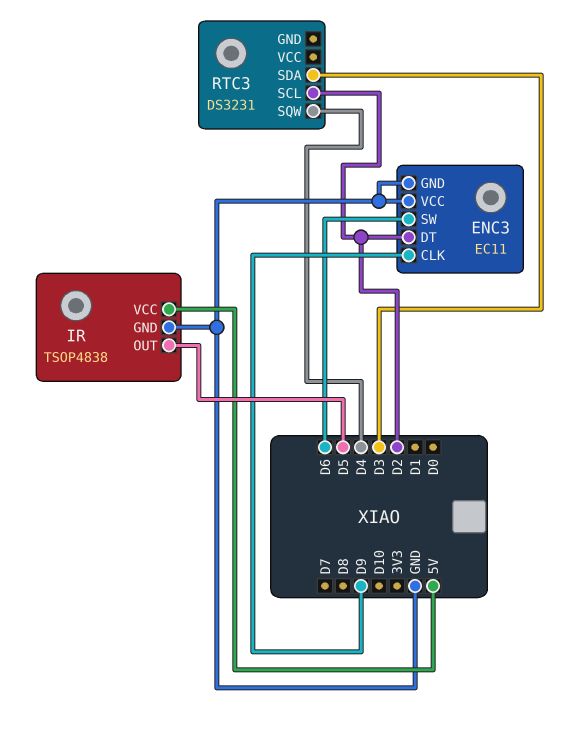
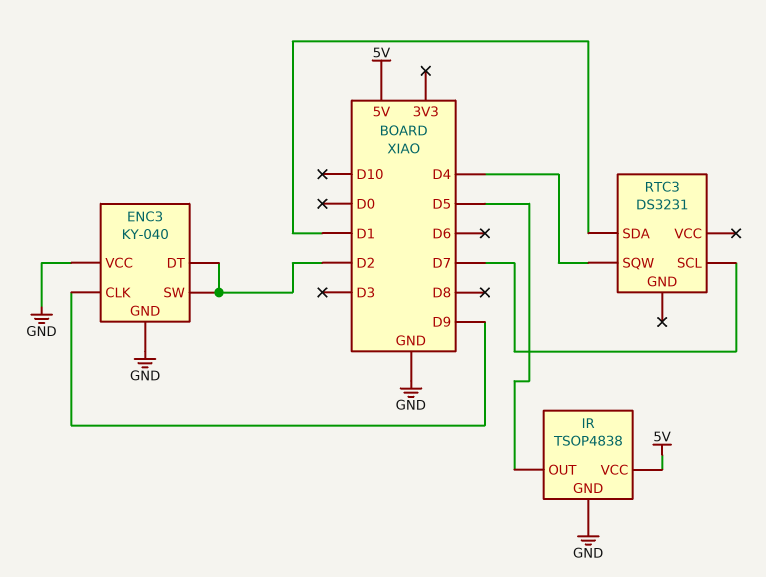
ENC3: EC11 -> KY-040
ENC3 pin SW: D6 -> D2
RTC3 pin SCL: D2 -> D7
RTC3 pin SDA: D3 -> D1

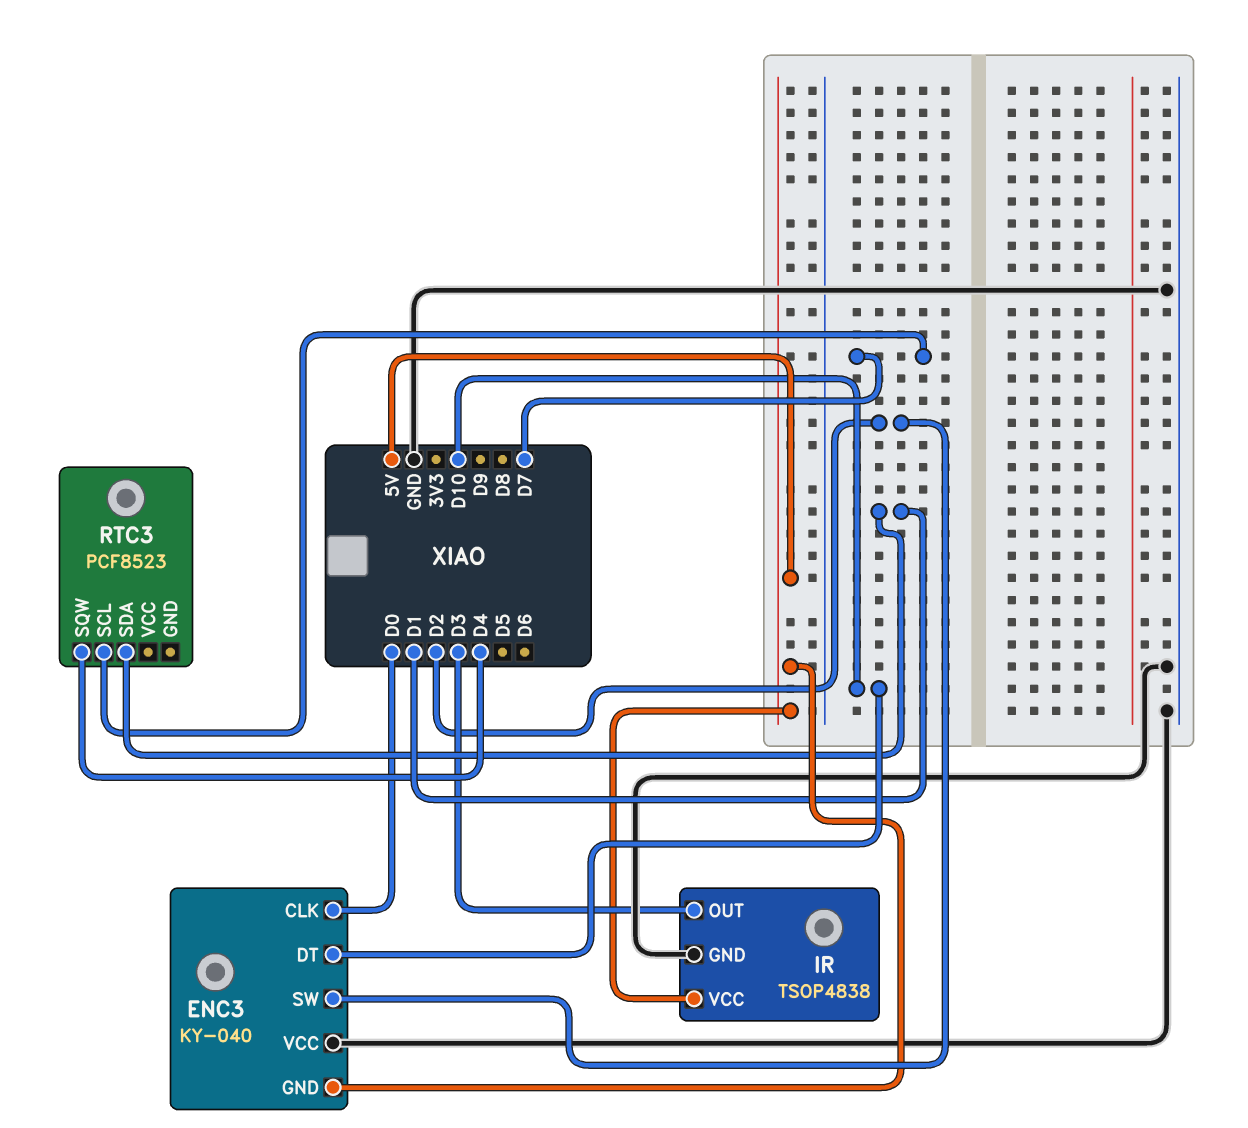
ENC3 pin CLK: D9 -> D0
ENC3 pin DT: D2 -> D10
ENC3 pin GND: GND -> 5V
IR pin OUT: D5 -> D3
RTC3: DS3231 -> PCF8523

